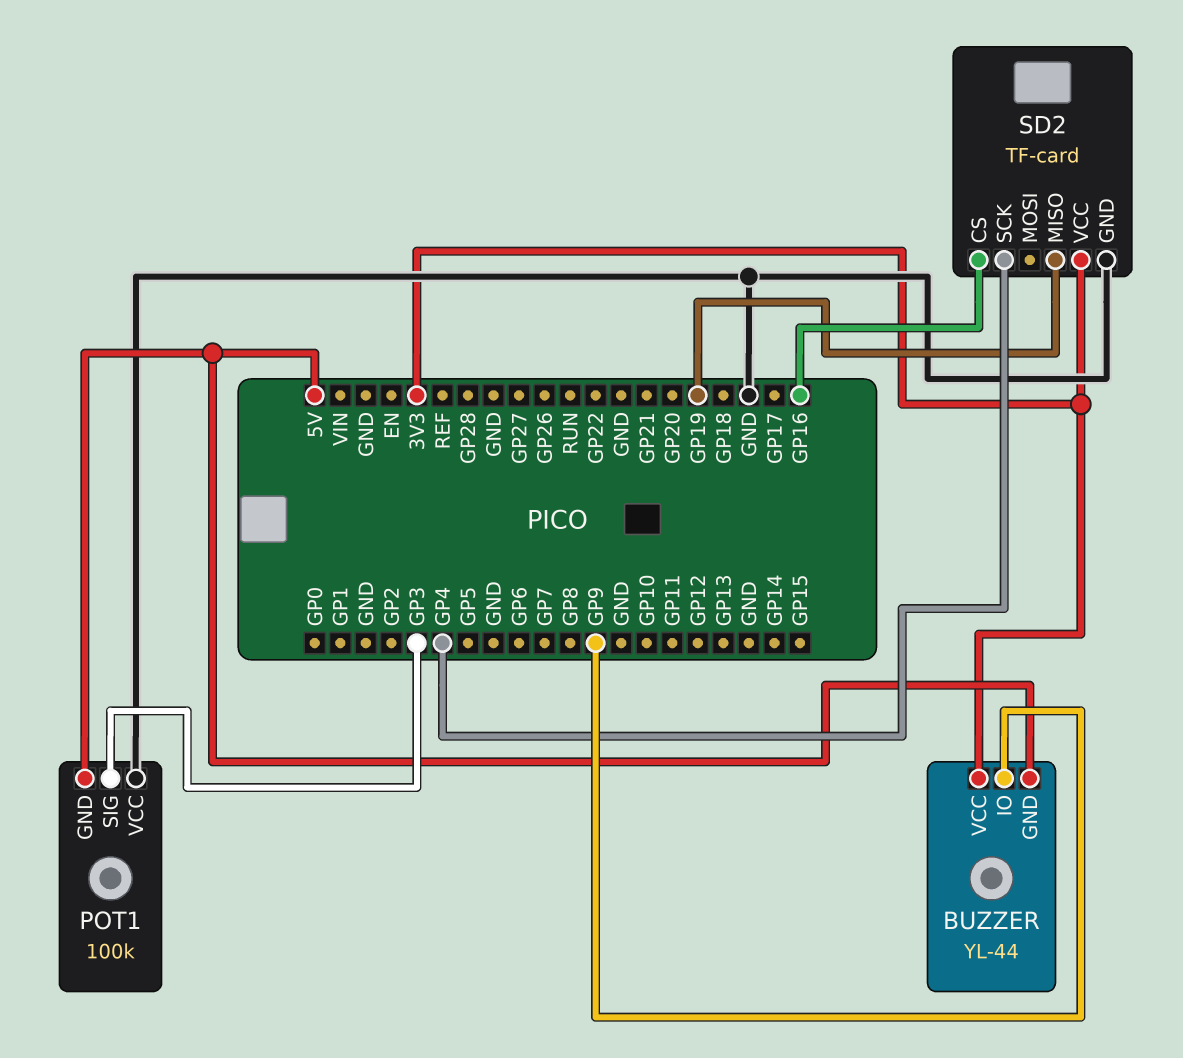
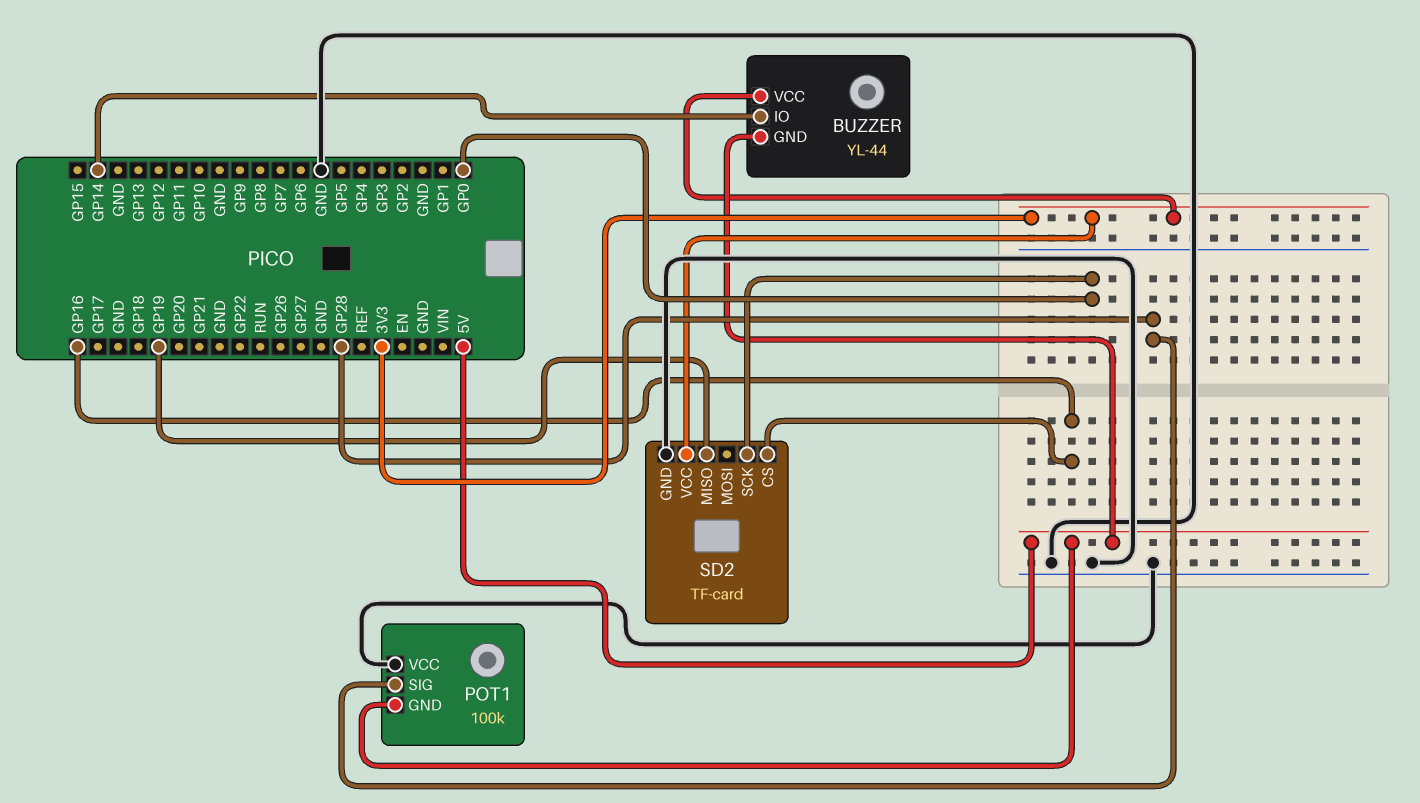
BUZZER pin IO: GP9 -> GP14
POT1 pin SIG: GP3 -> GP28
SD2 pin SCK: GP4 -> GP0

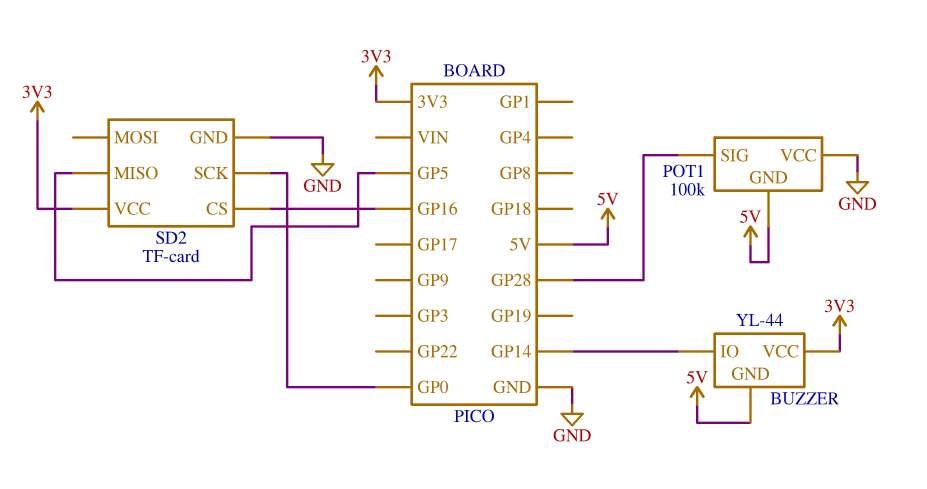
SD2 pin MISO: GP19 -> GP5

